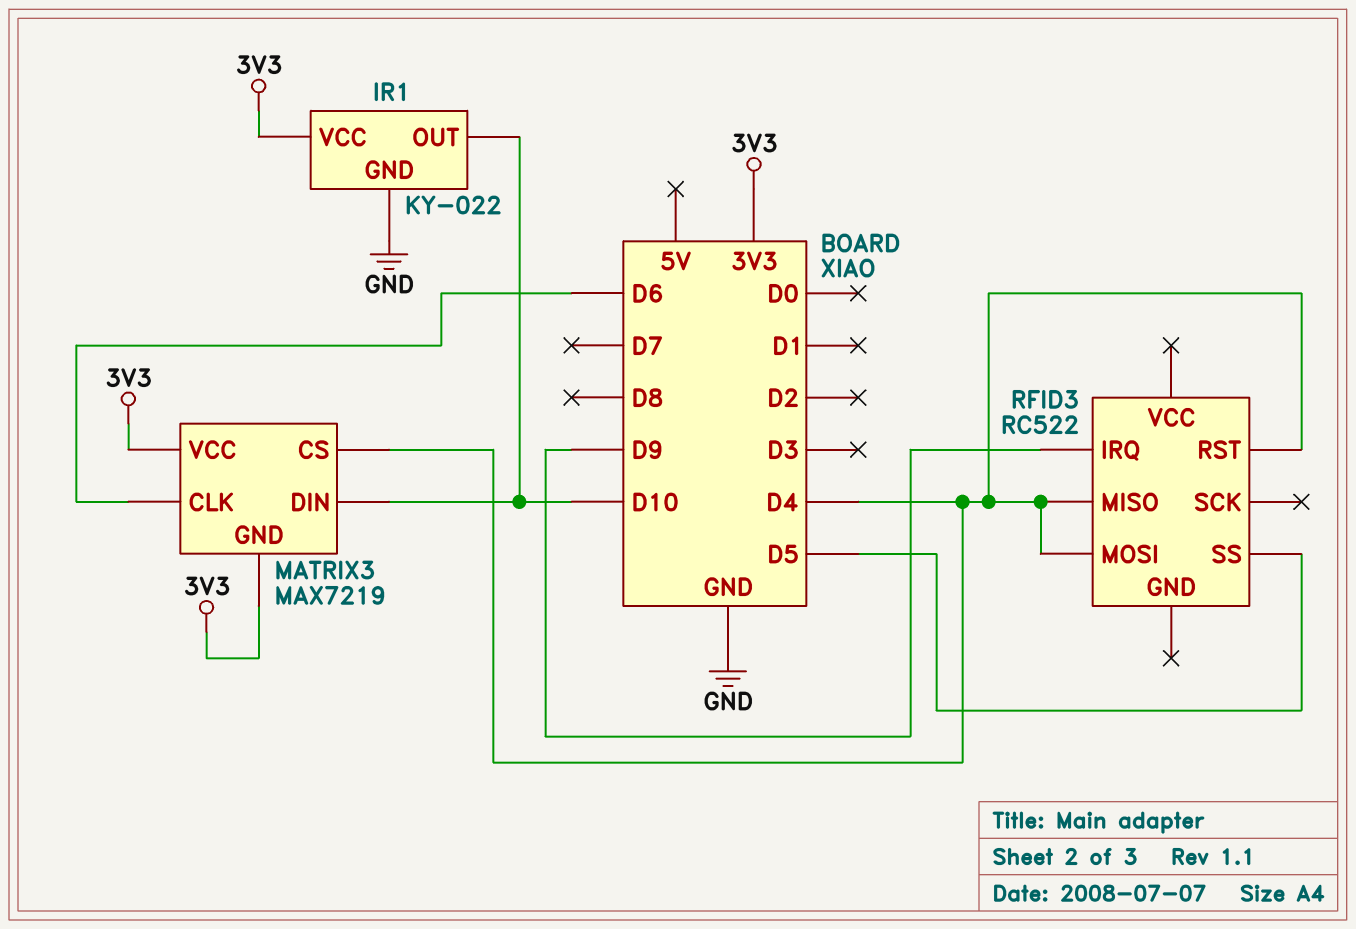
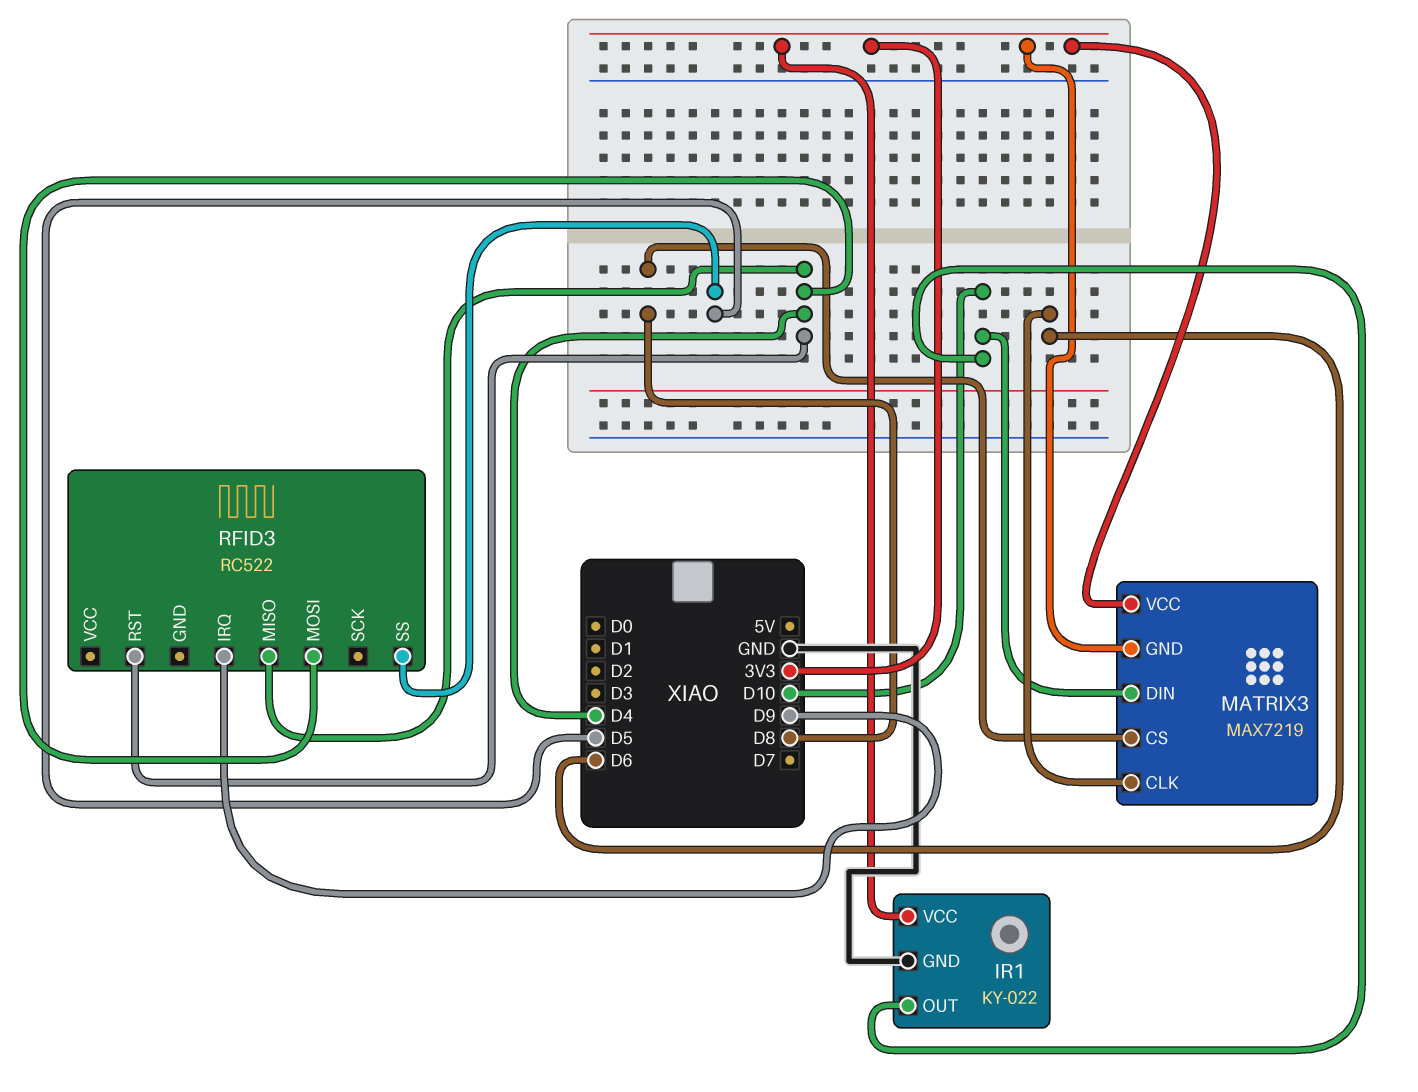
MATRIX3 pin CS: D4 -> D8

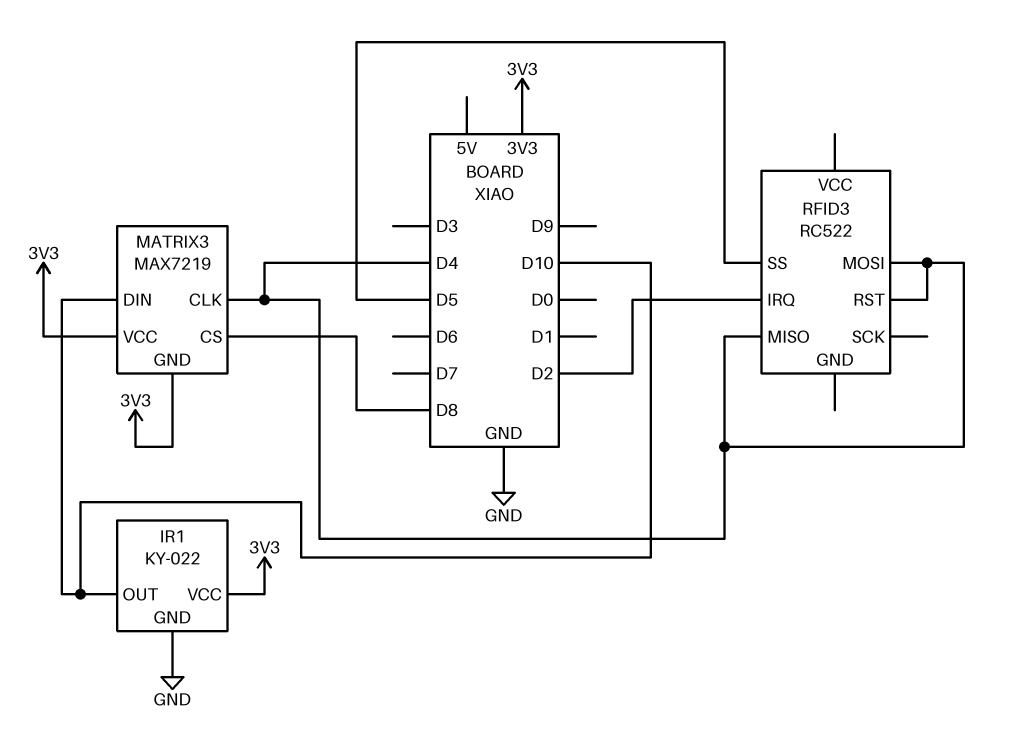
MATRIX3 pin CLK: D6 -> D4
RFID3 pin IRQ: D9 -> D2

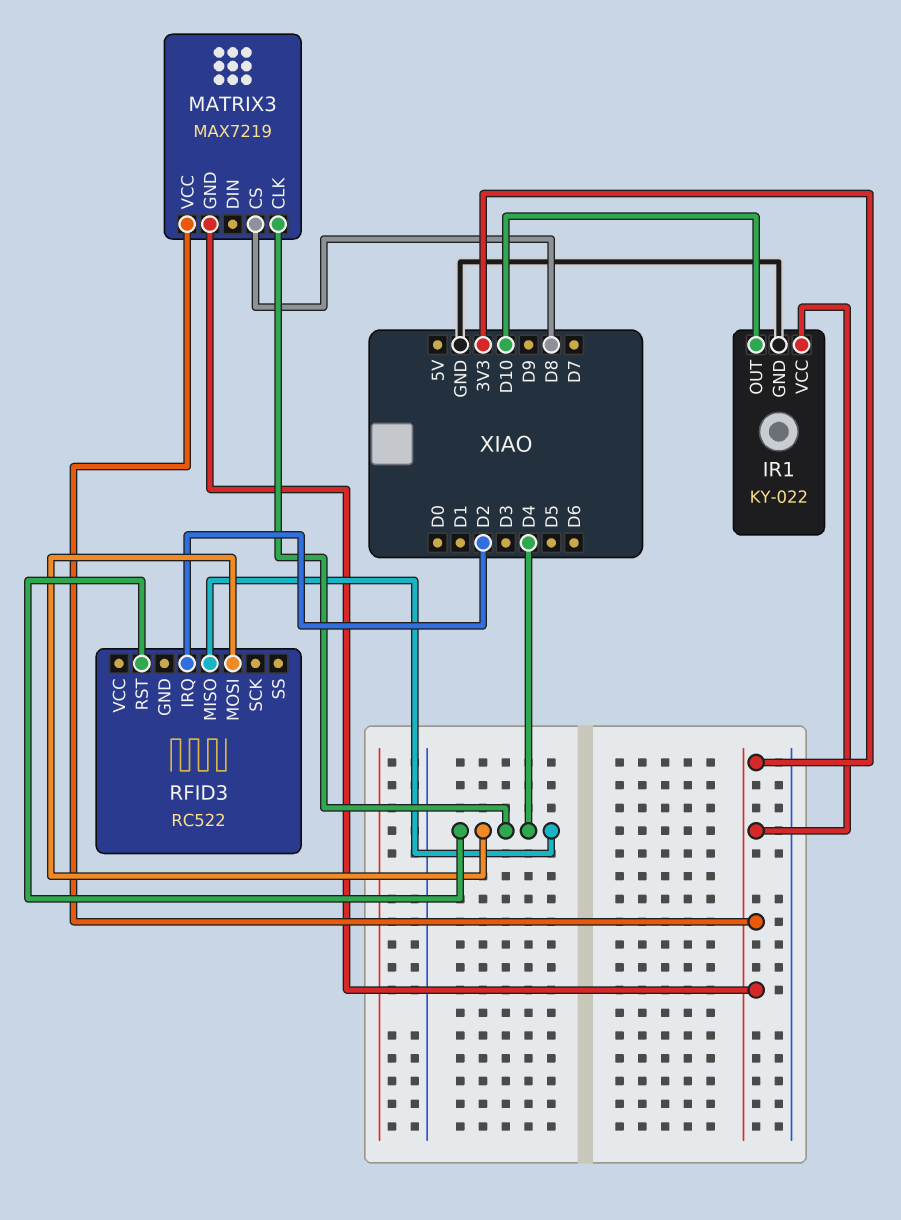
MATRIX3 pin DIN: D10 -> none
RFID3 pin SS: D5 -> none

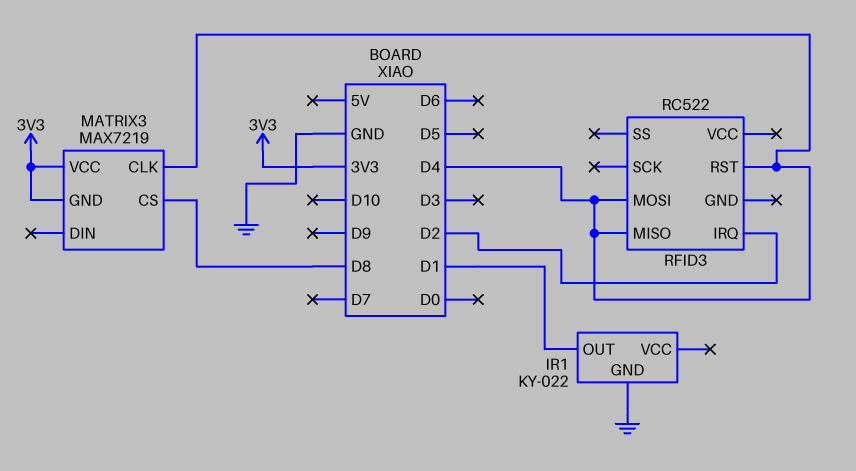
IR1 pin OUT: D10 -> D1
IR1 pin VCC: 3V3 -> none

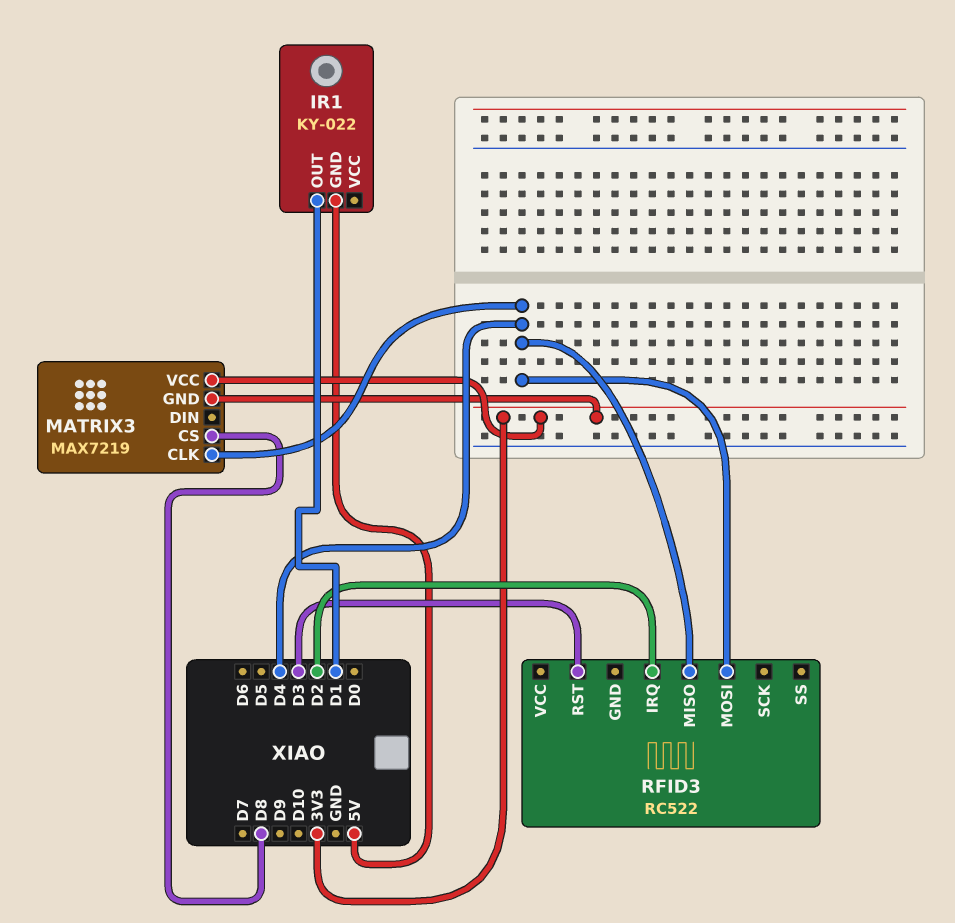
IR1 pin GND: GND -> 5V
RFID3 pin RST: D4 -> D3

